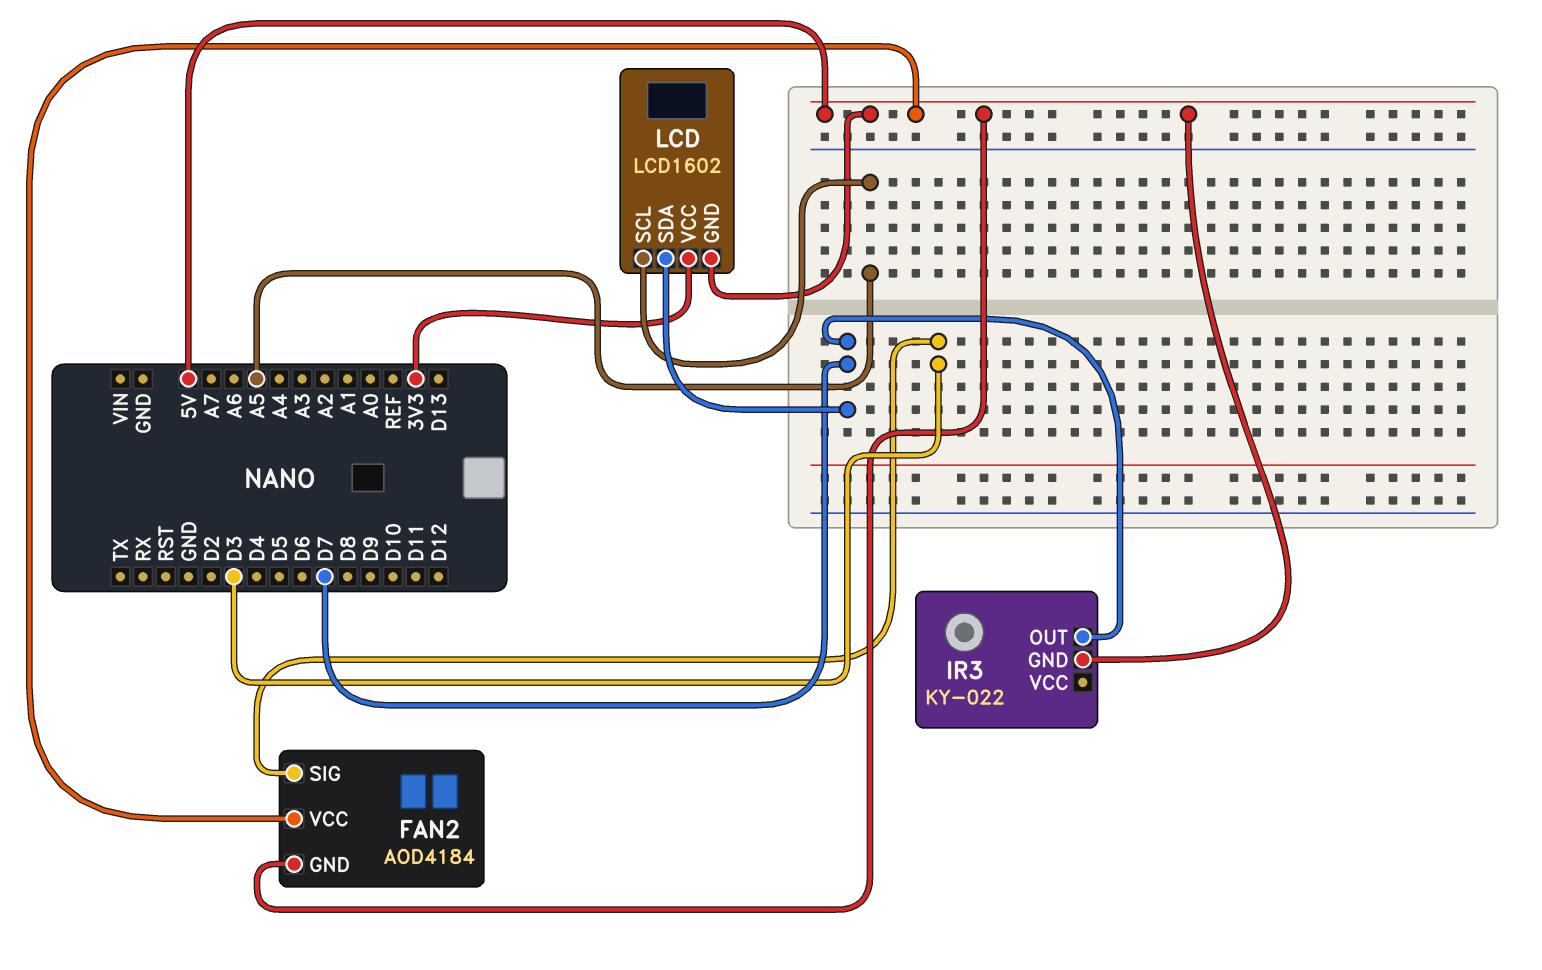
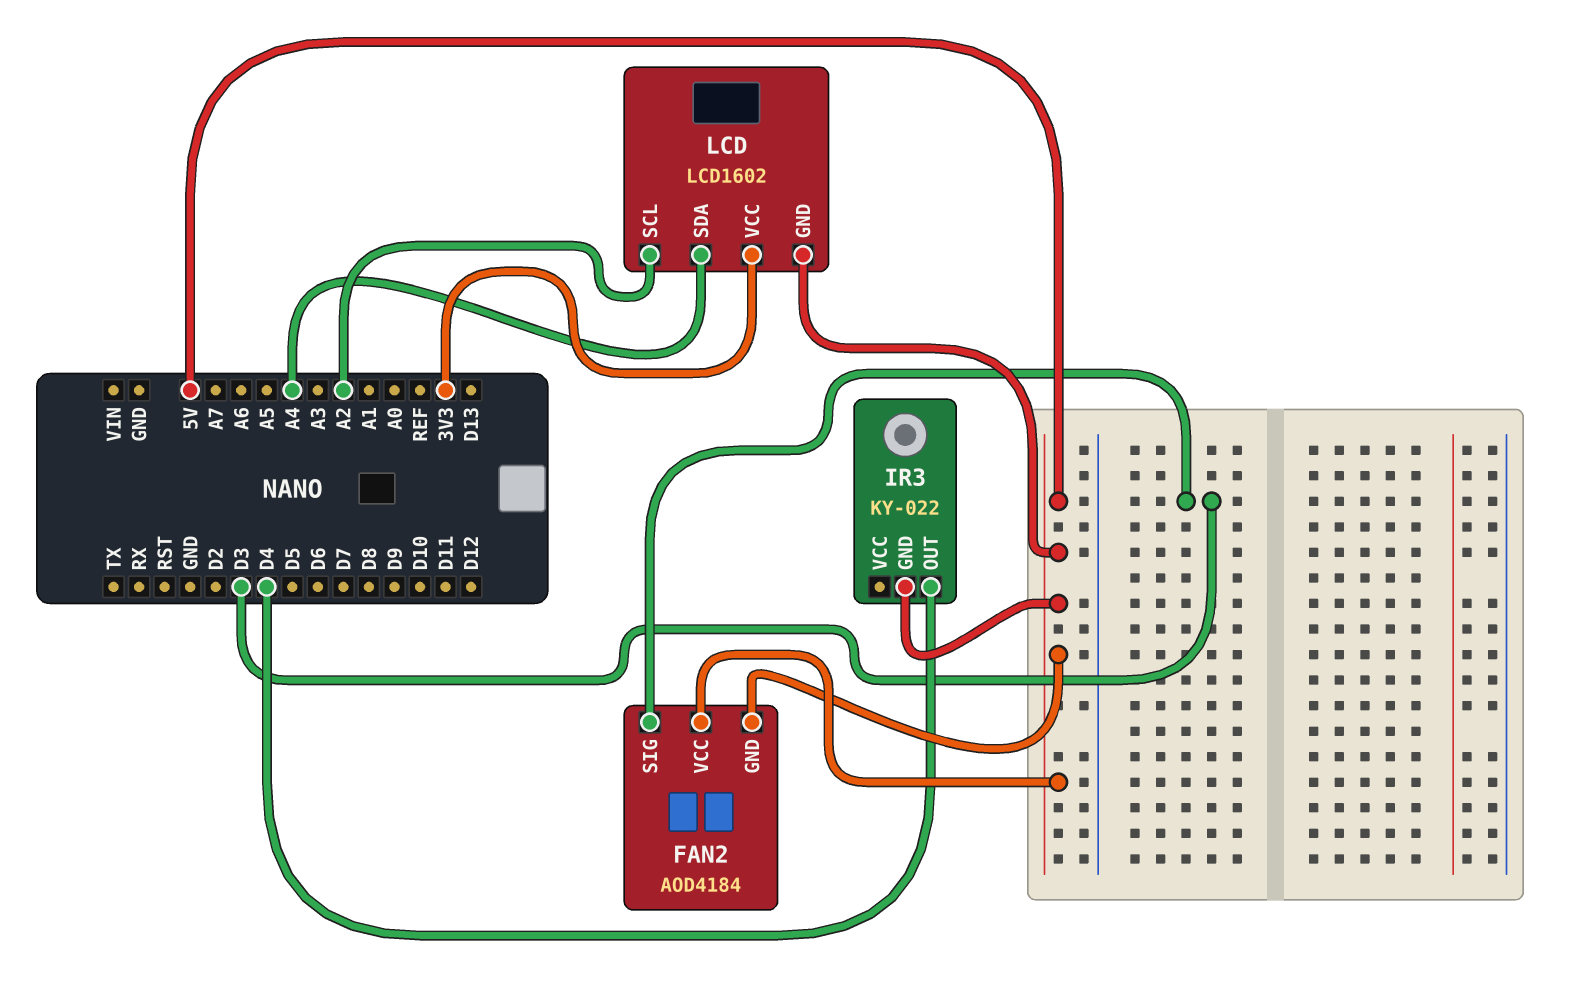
IR3 pin OUT: D7 -> D4
LCD pin SCL: A5 -> A2
LCD pin SDA: D7 -> A4

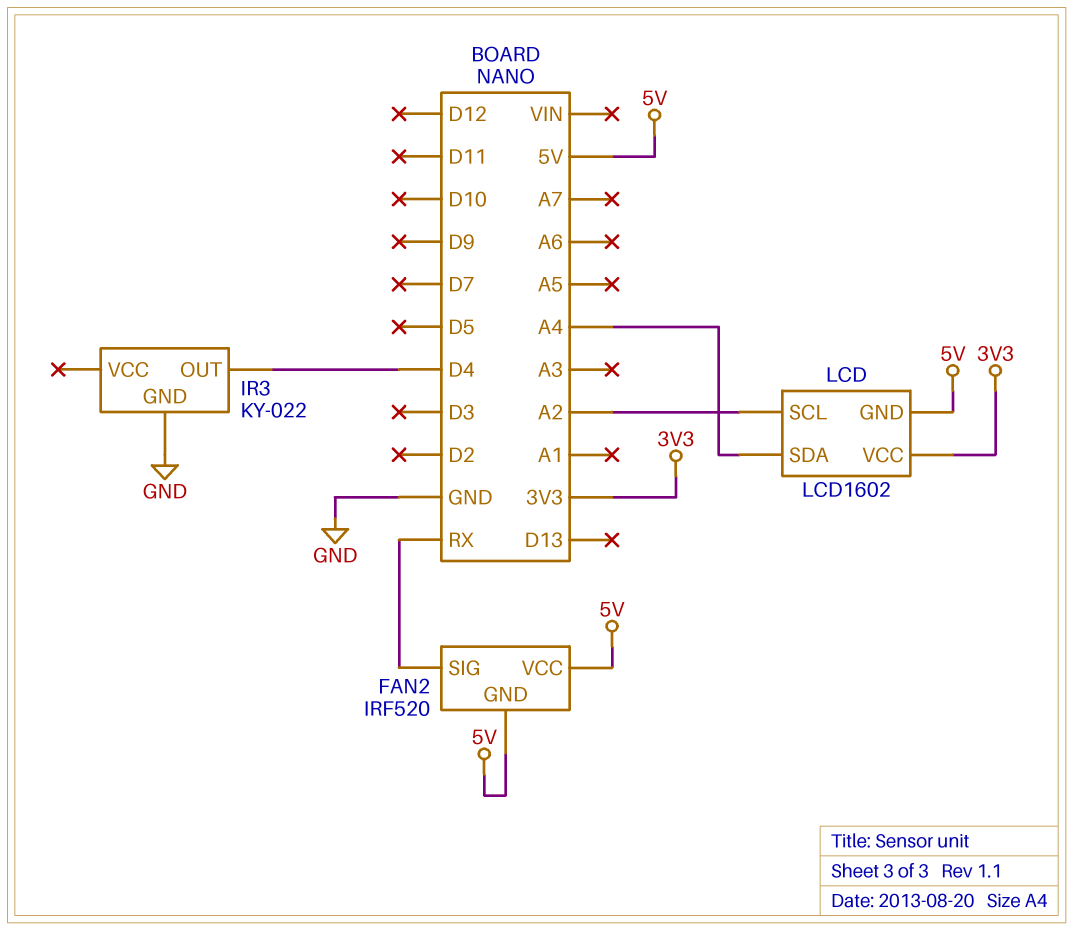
FAN2: AOD4184 -> IRF520
FAN2 pin SIG: D3 -> RX
IR3 pin GND: 5V -> GND

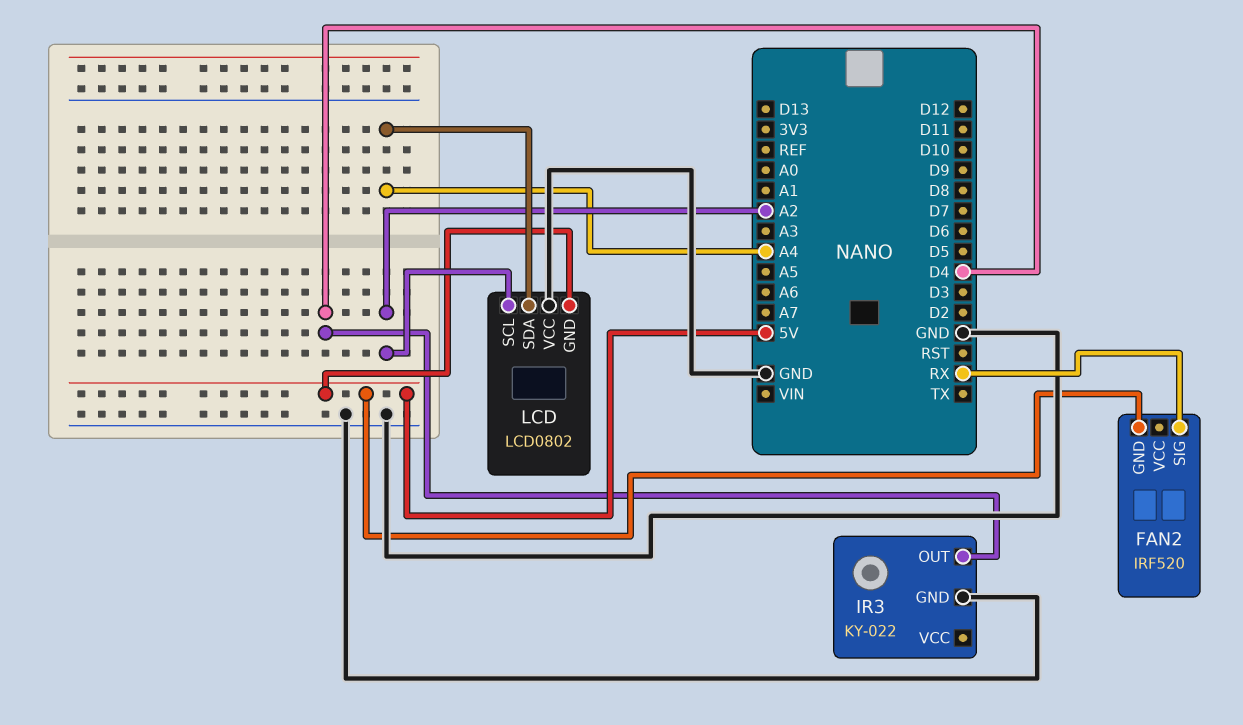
FAN2 pin VCC: 5V -> none
LCD: LCD1602 -> LCD0802
LCD pin VCC: 3V3 -> GND

